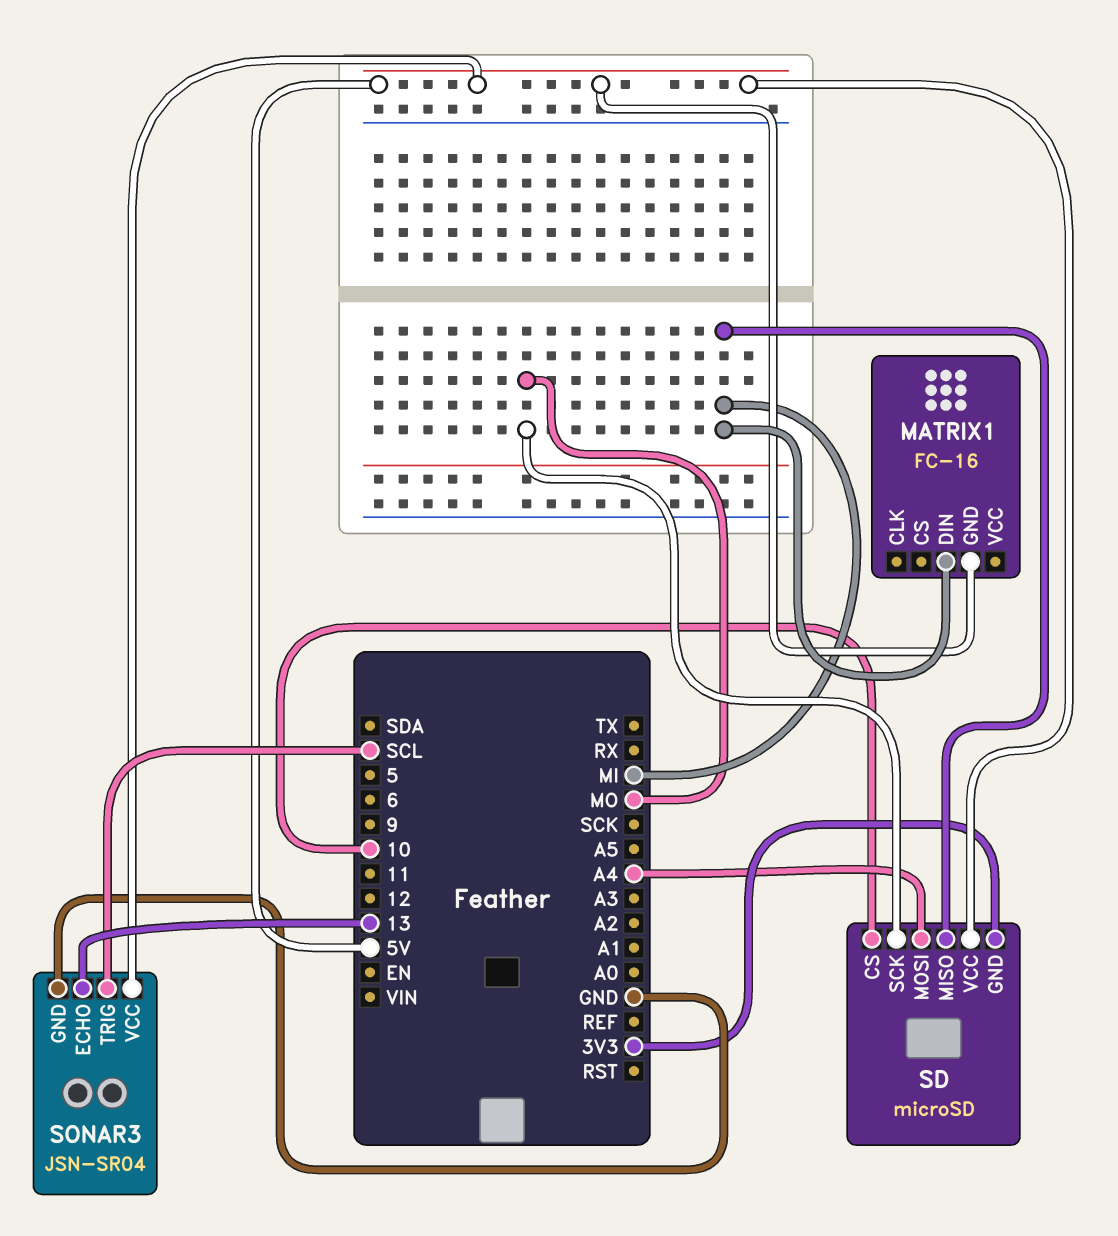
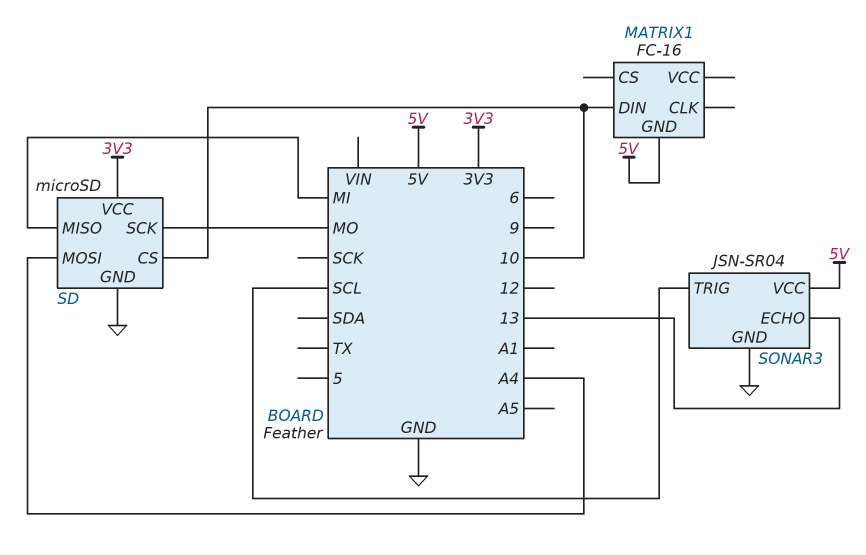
MATRIX1 pin DIN: MI -> 10
SD pin GND: 3V3 -> GND
SD pin VCC: 5V -> 3V3

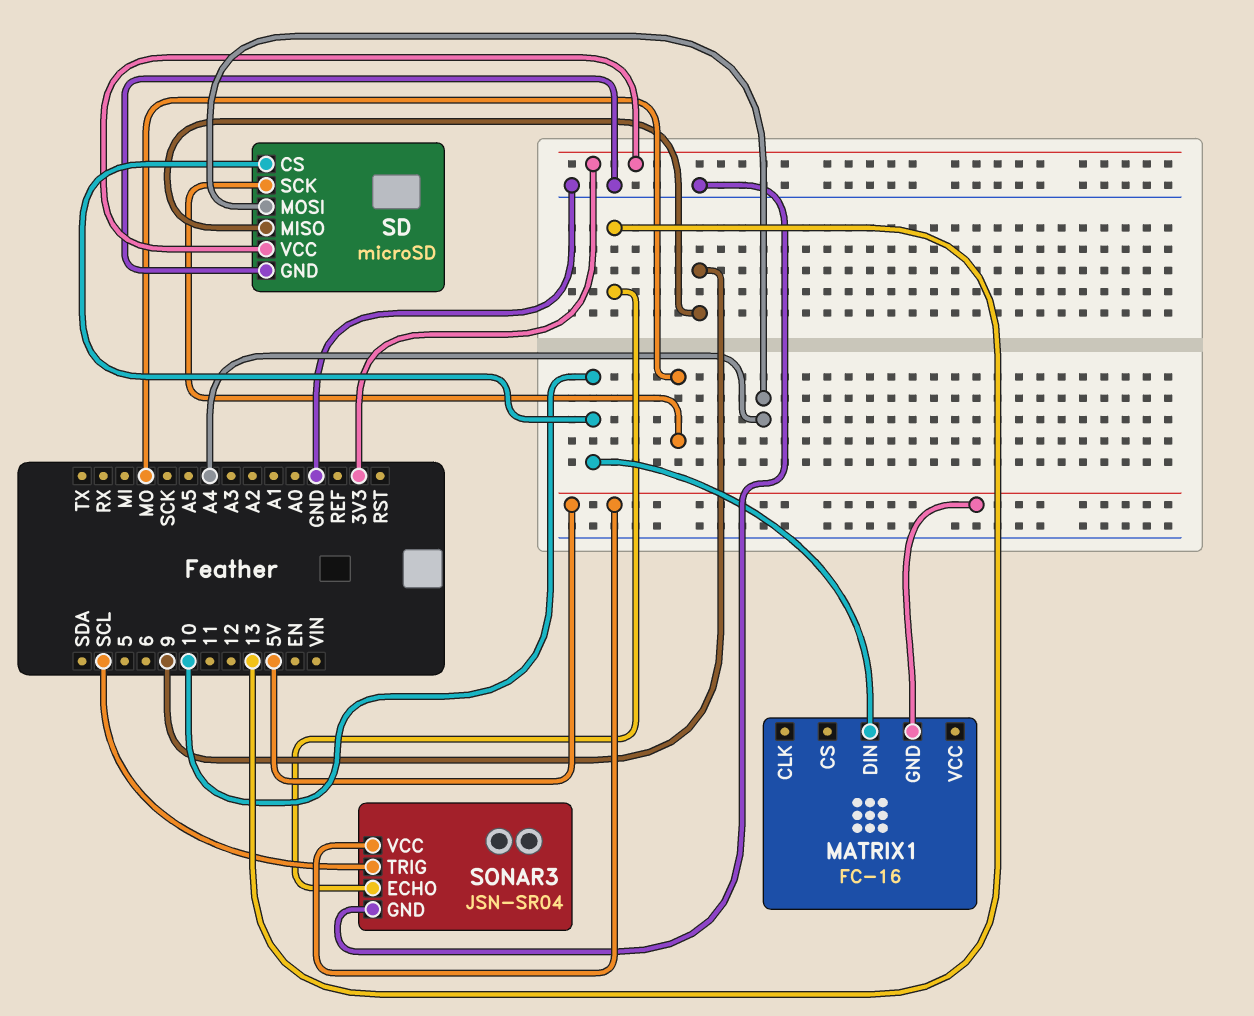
SD pin MISO: MI -> 9

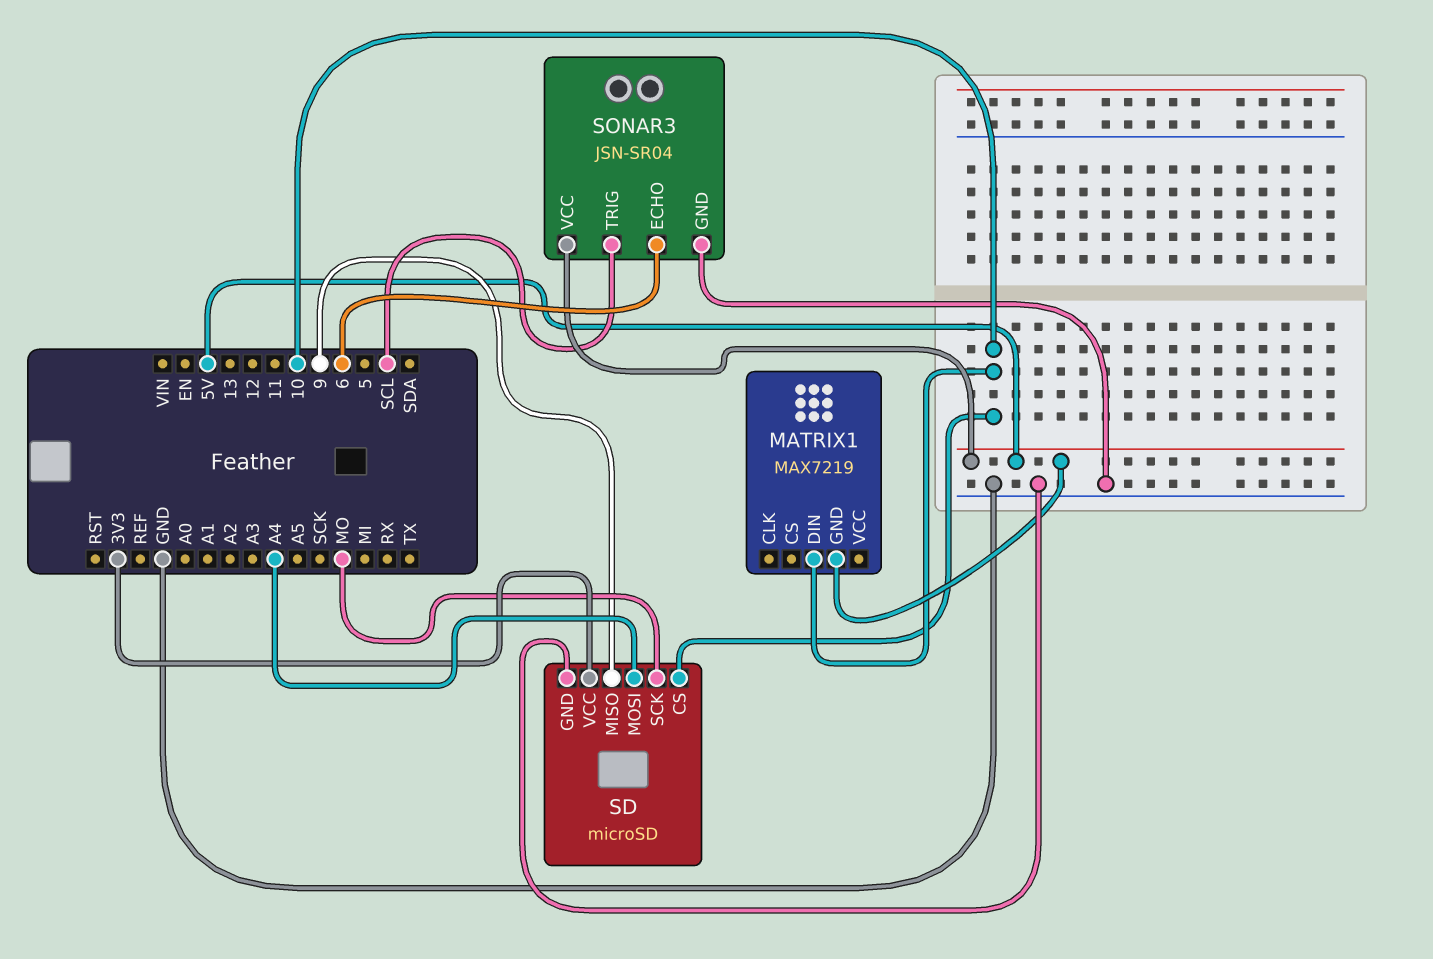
MATRIX1: FC-16 -> MAX7219
SONAR3 pin ECHO: 13 -> 6

